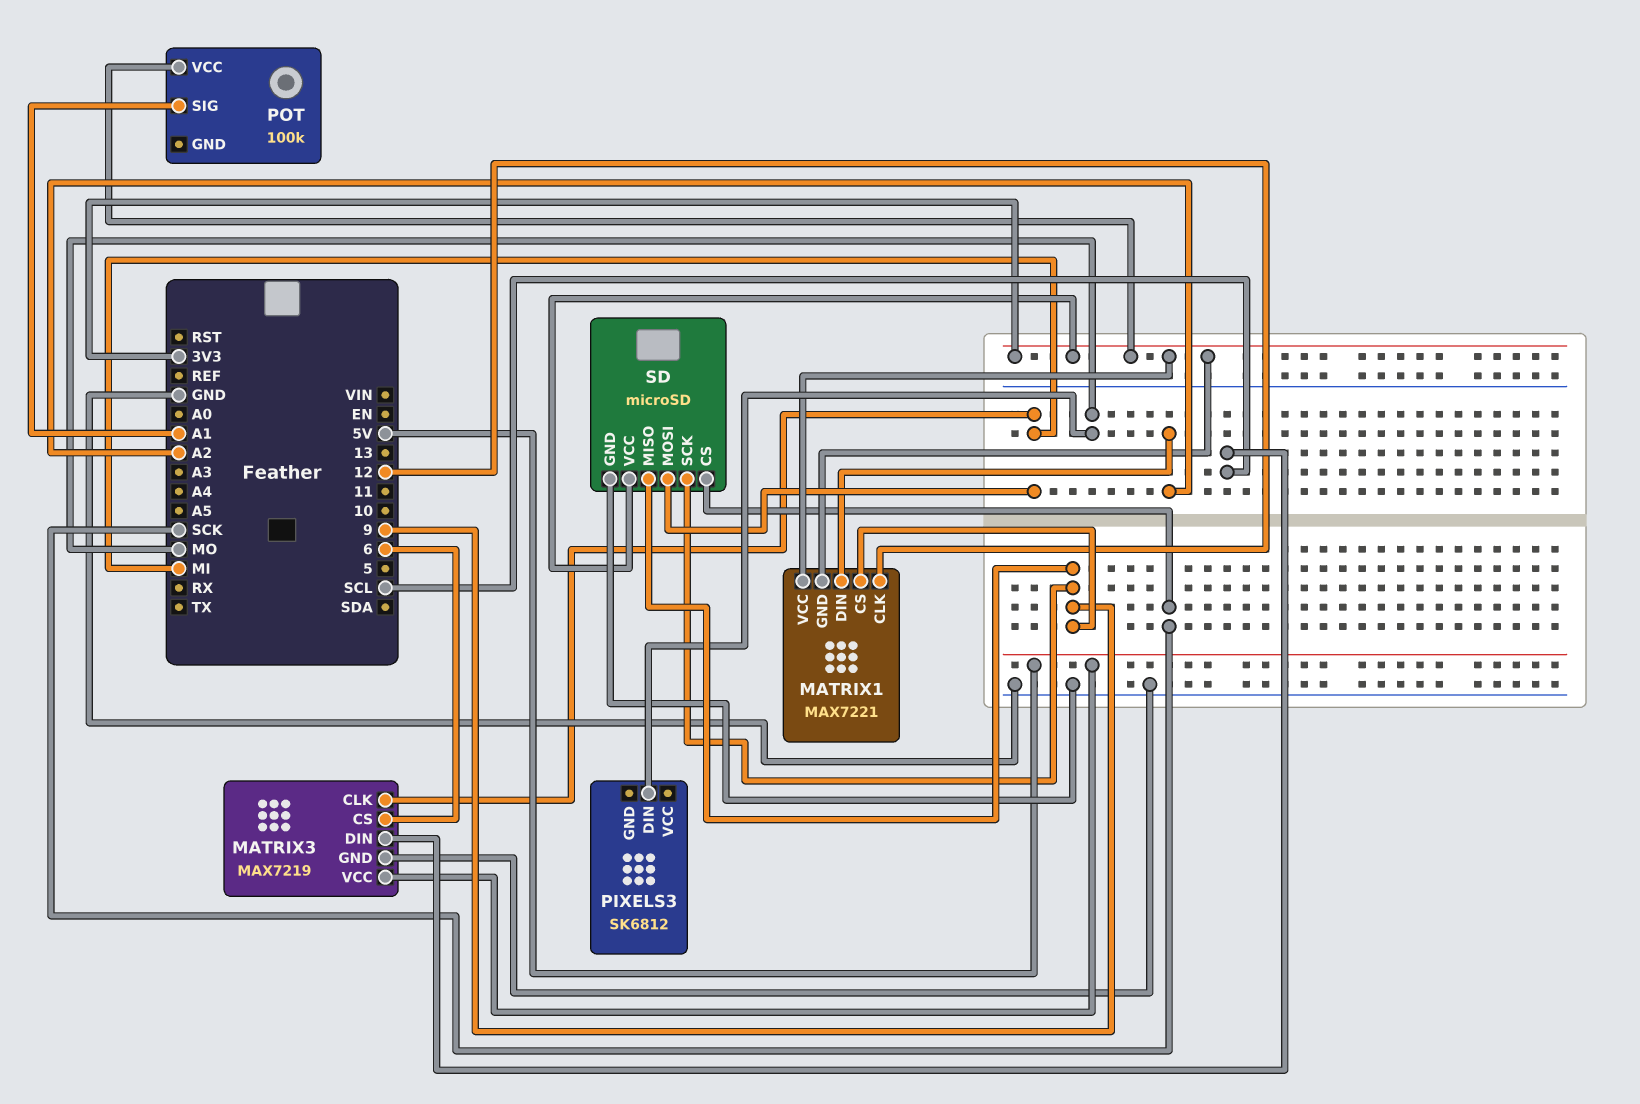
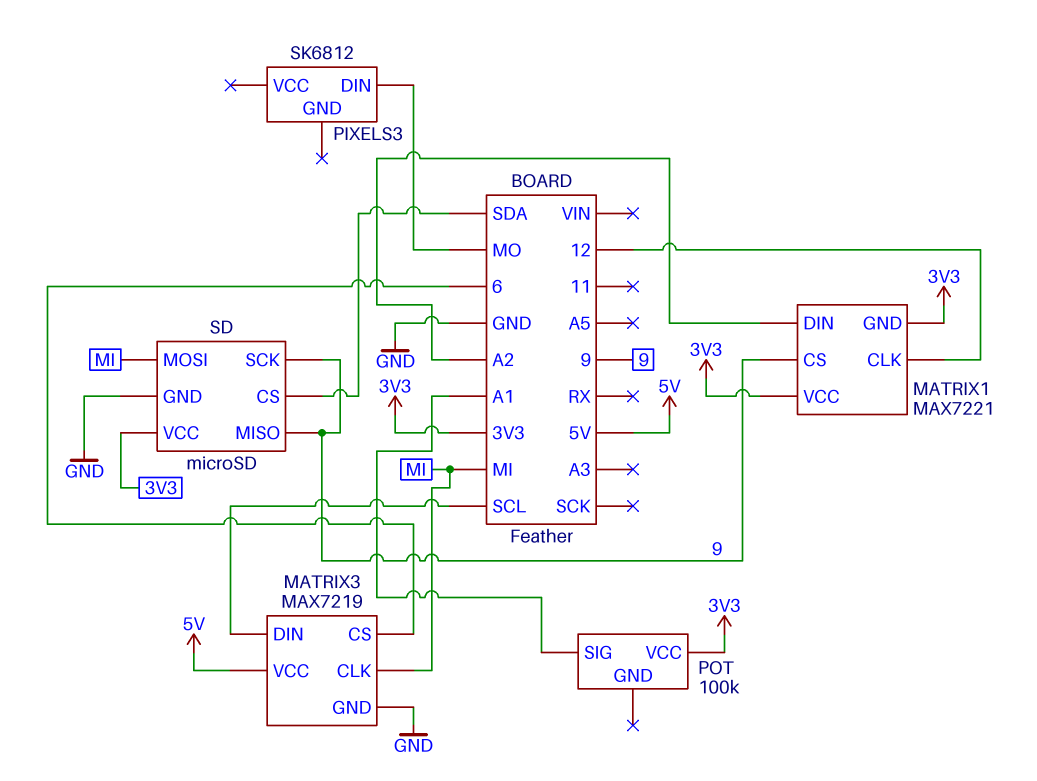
SD pin CS: SCK -> SDA

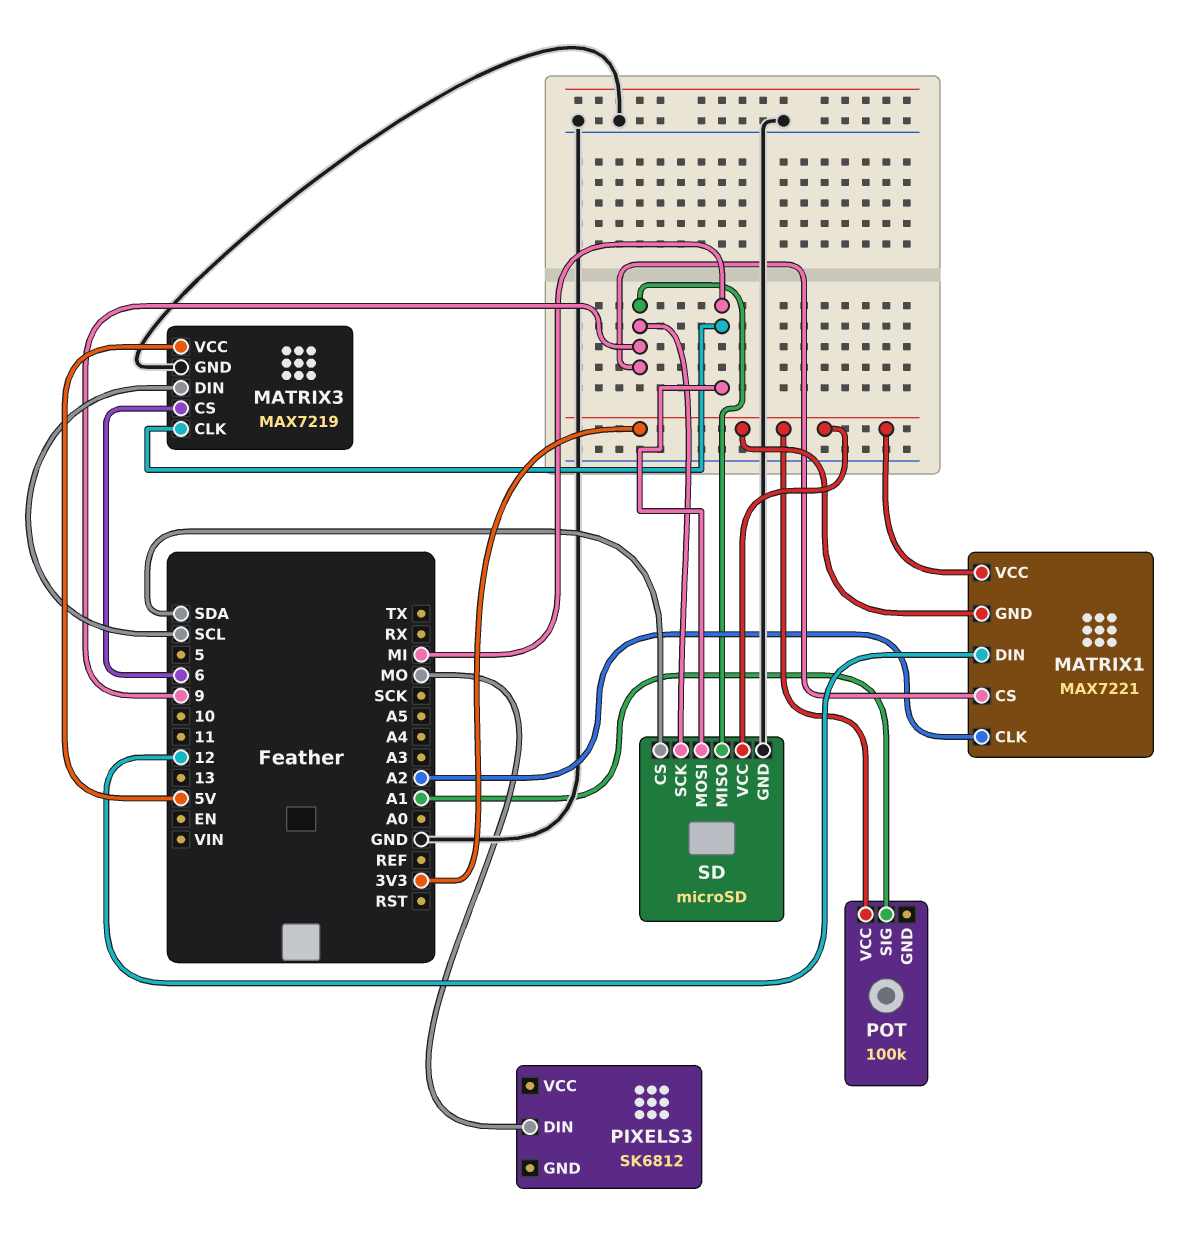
MATRIX1 pin CLK: 12 -> A2
MATRIX1 pin DIN: A2 -> 12

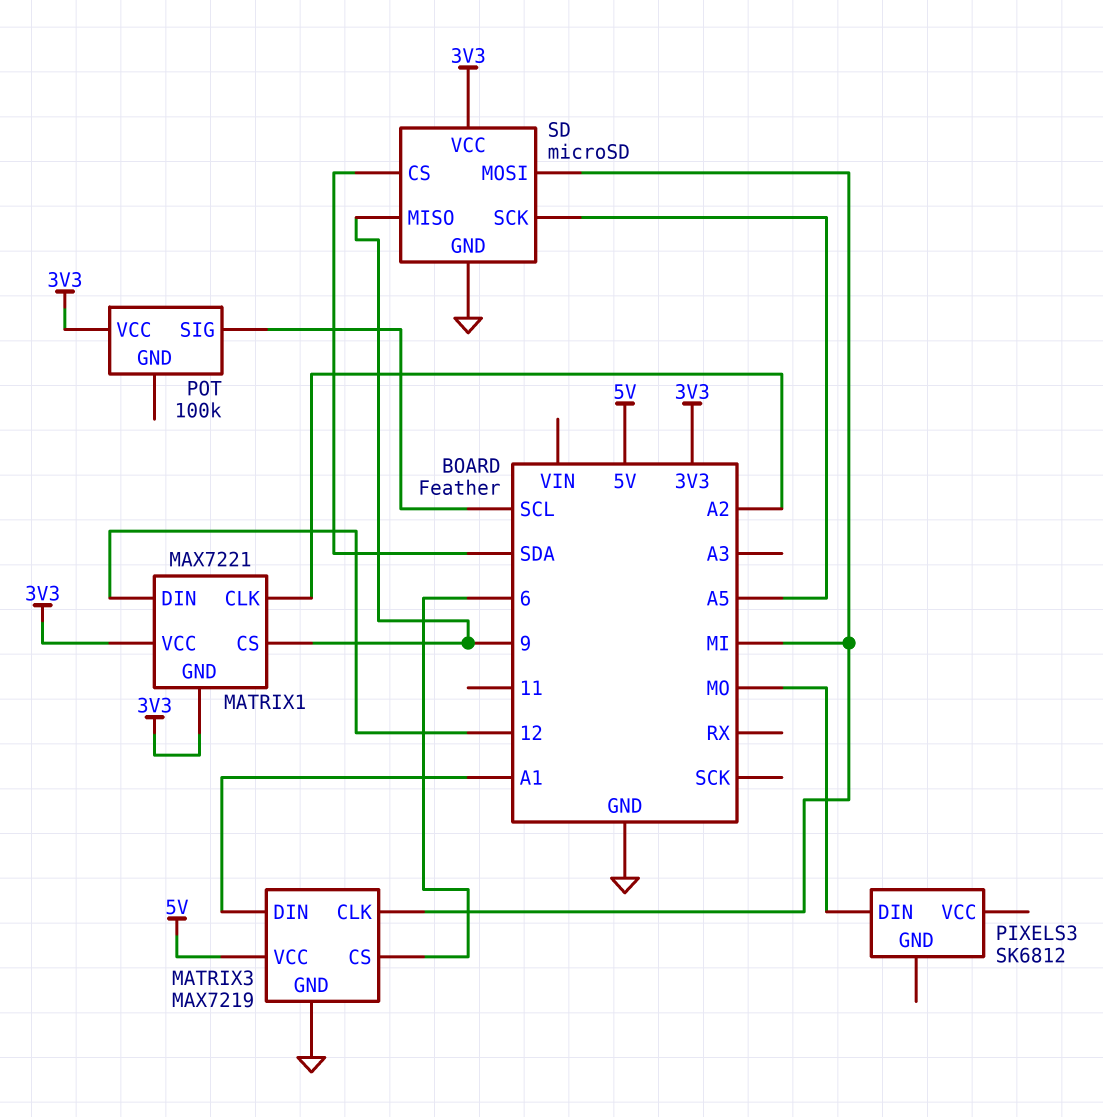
MATRIX3 pin DIN: SCL -> A1
POT pin SIG: A1 -> SCL
SD pin SCK: 9 -> A5

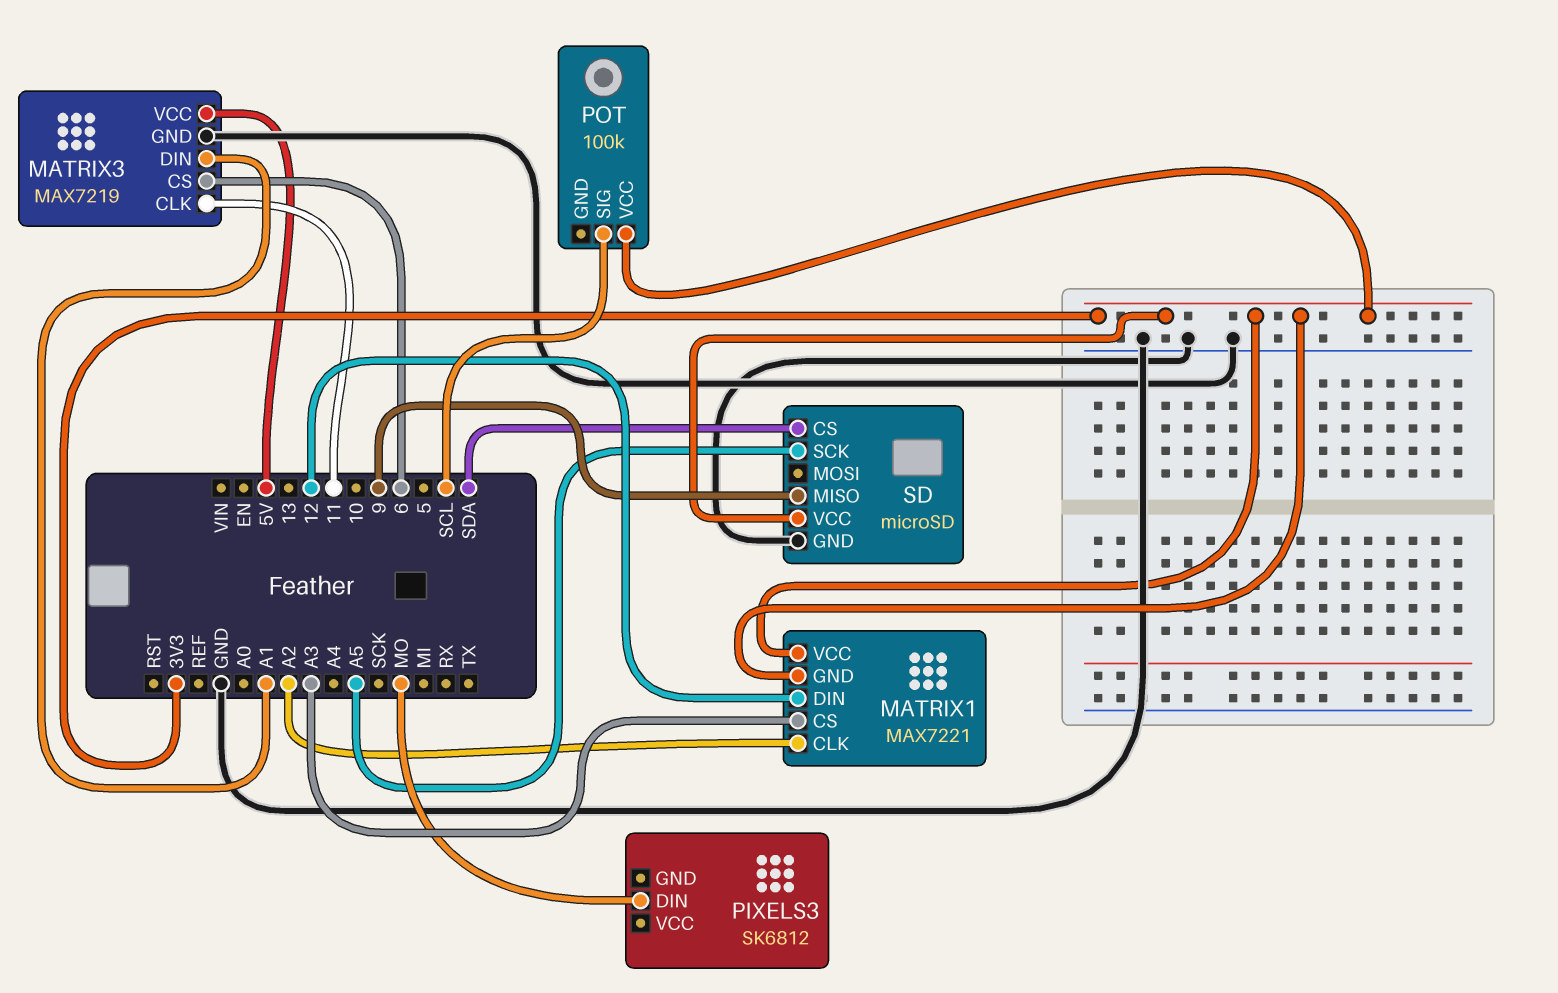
MATRIX1 pin CS: 9 -> A3
MATRIX3 pin CLK: MI -> 11
SD pin MOSI: MI -> none

